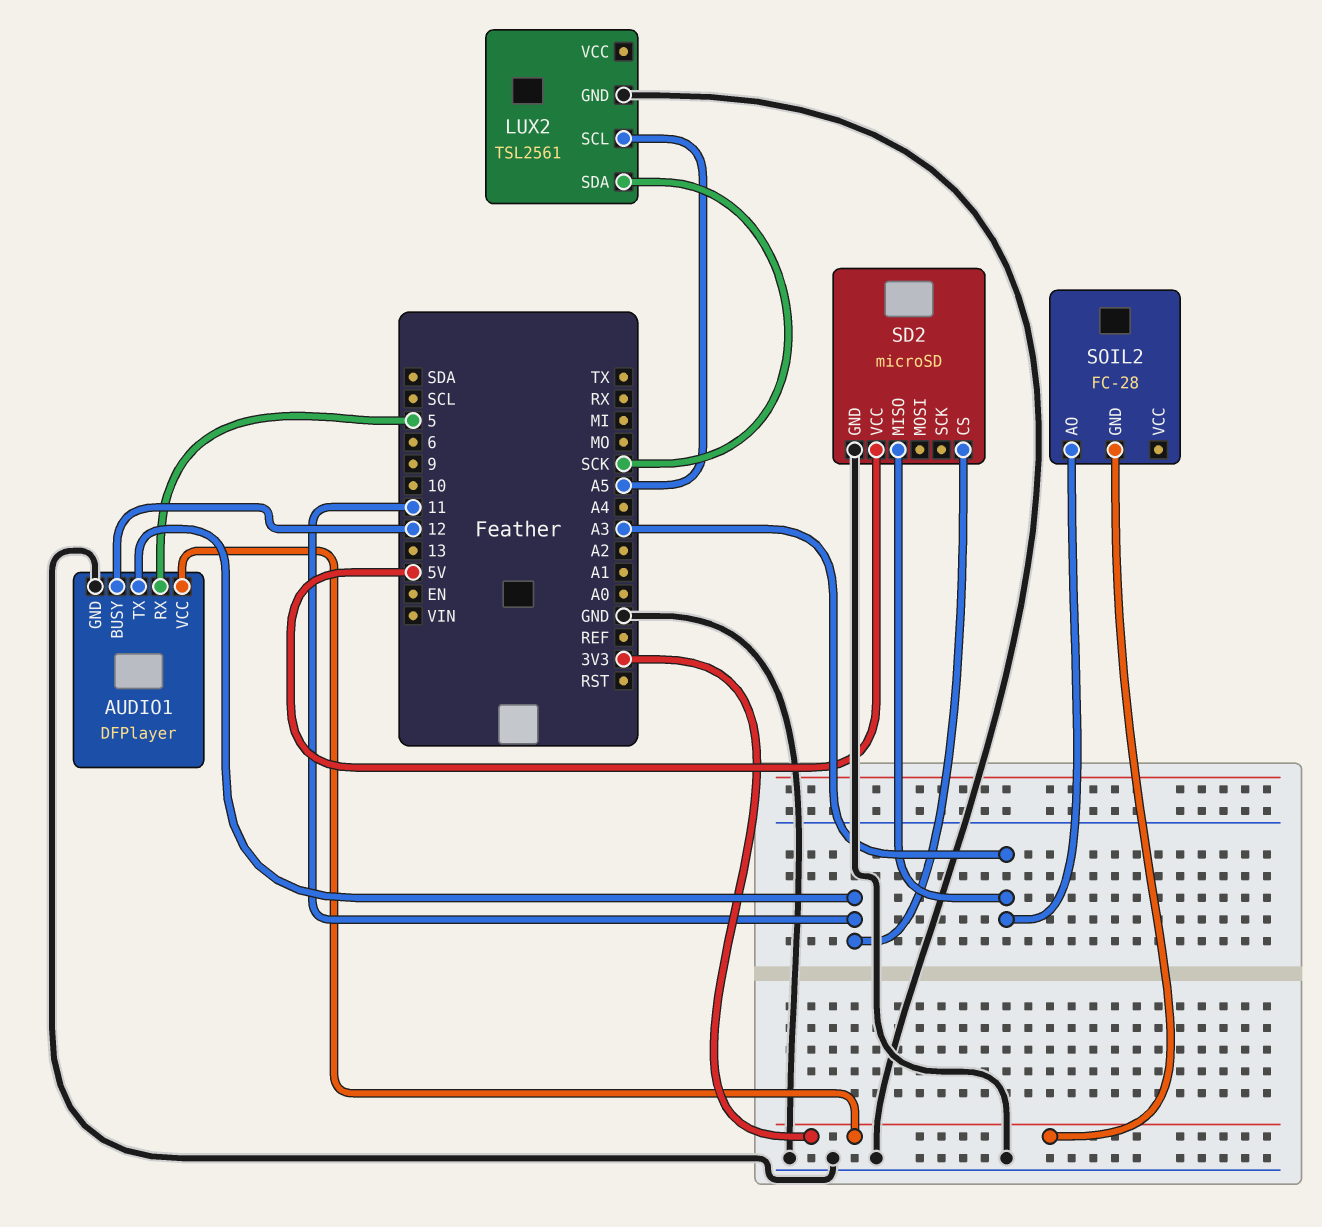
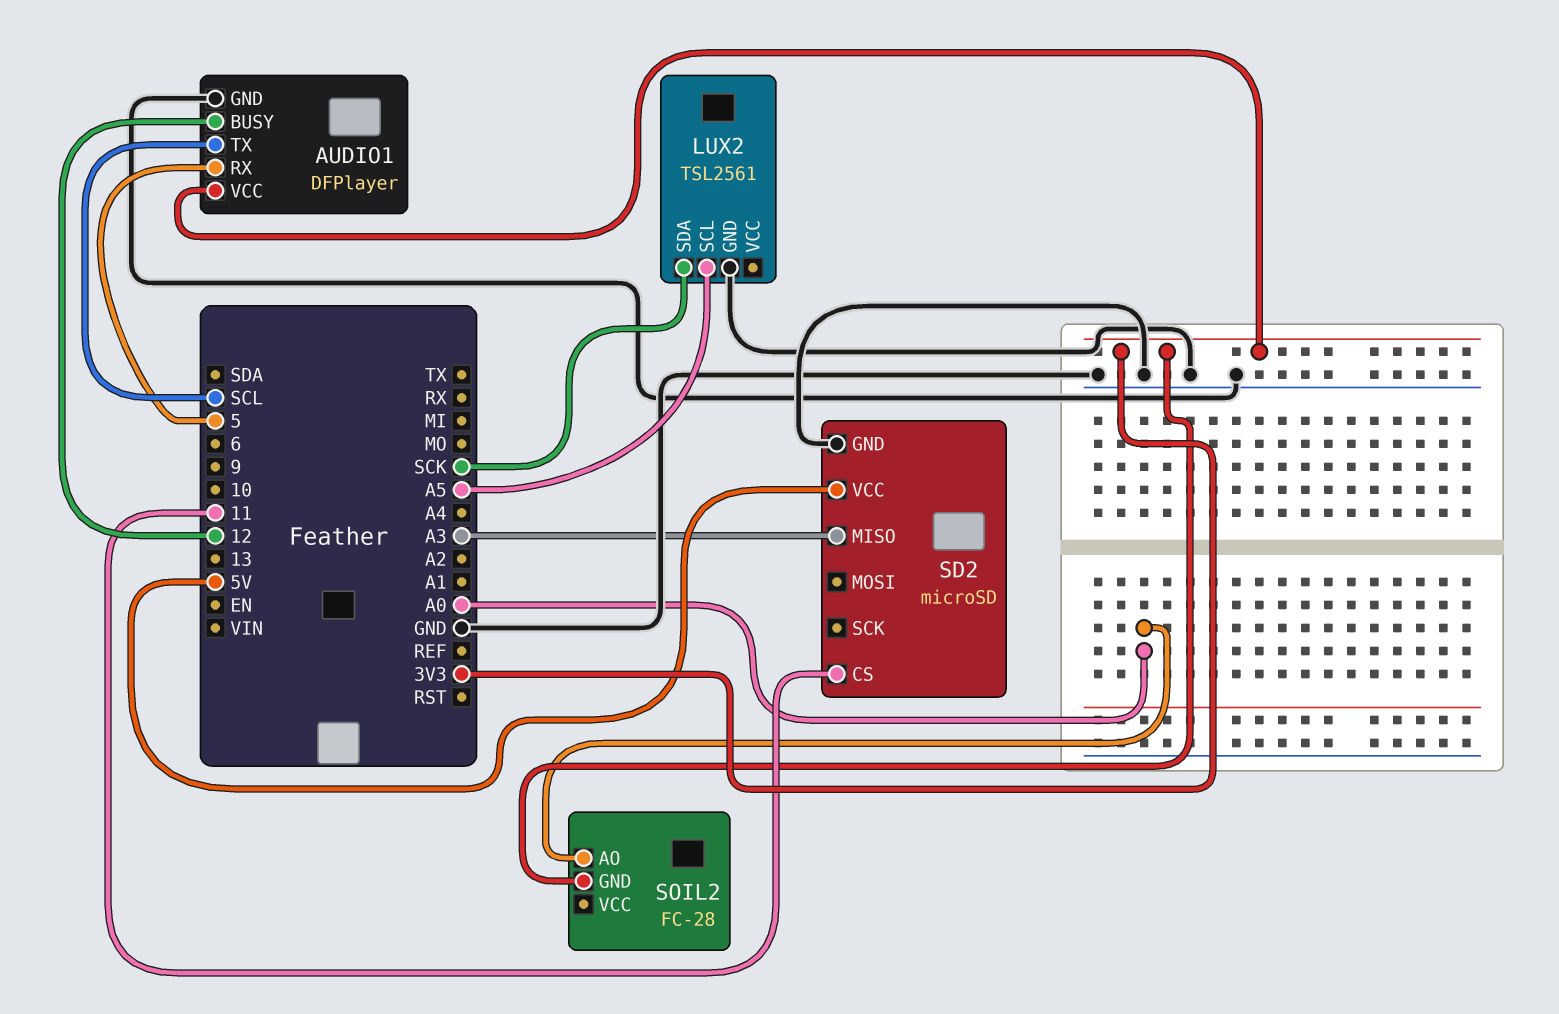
AUDIO1 pin TX: 11 -> SCL
SOIL2 pin AO: A3 -> A0

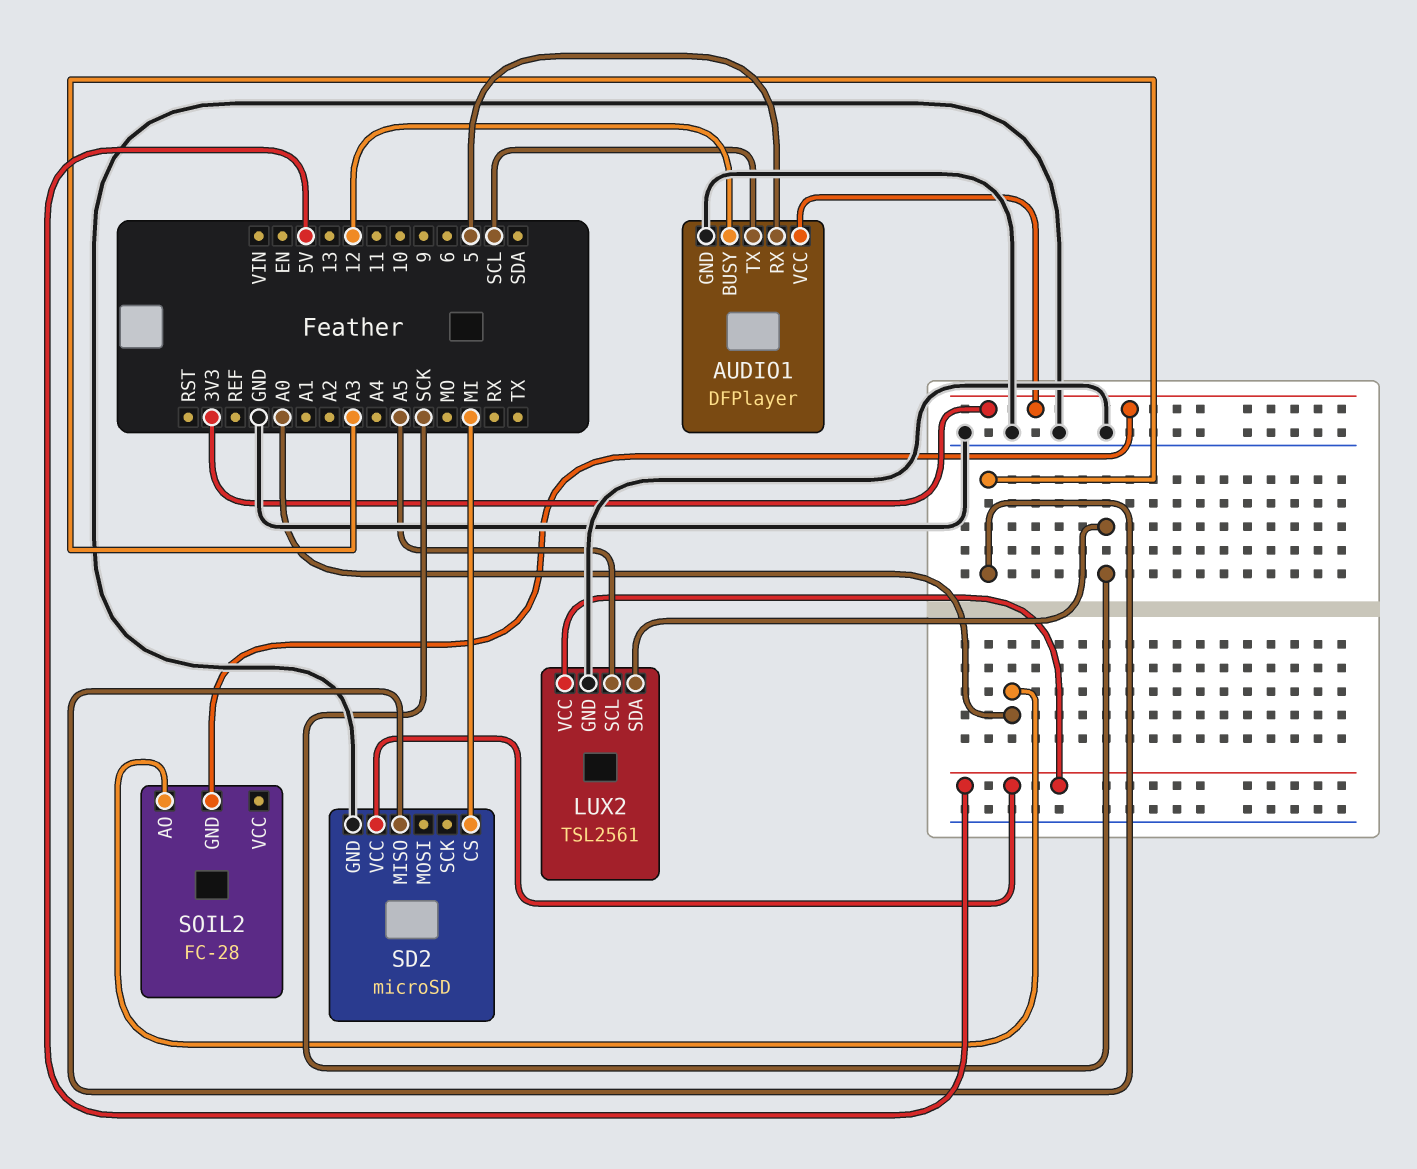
LUX2 pin VCC: none -> 5V
SD2 pin CS: 11 -> MI

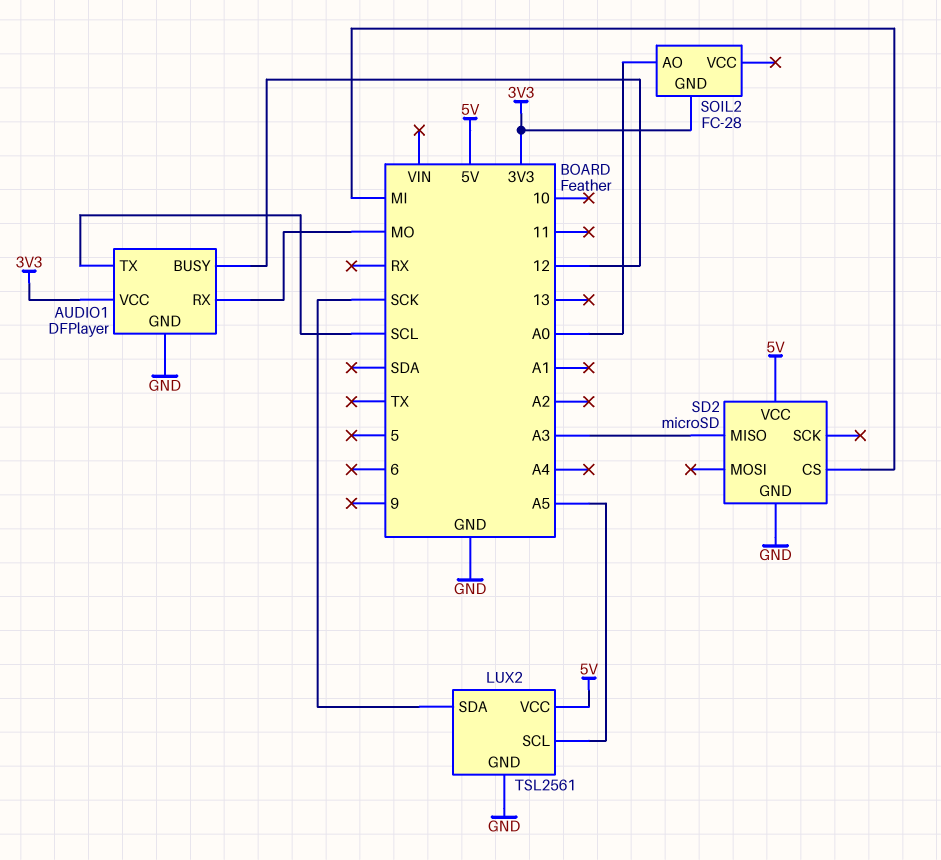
AUDIO1 pin RX: 5 -> MO

